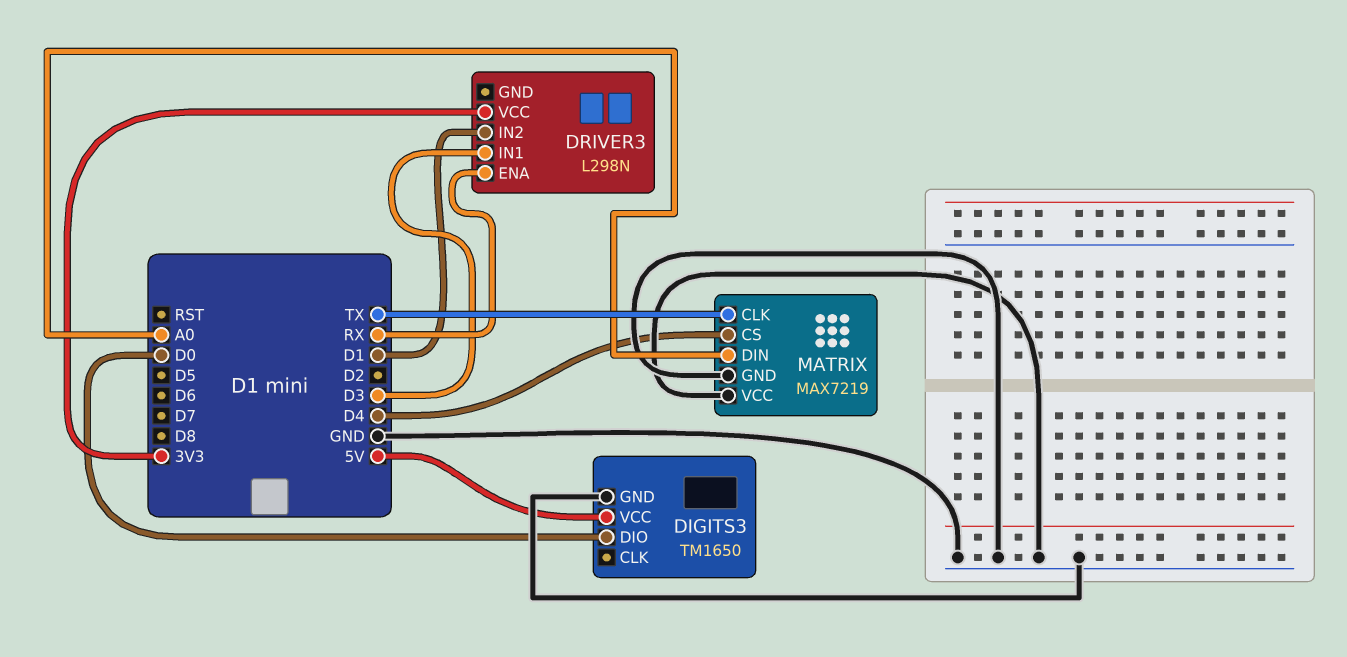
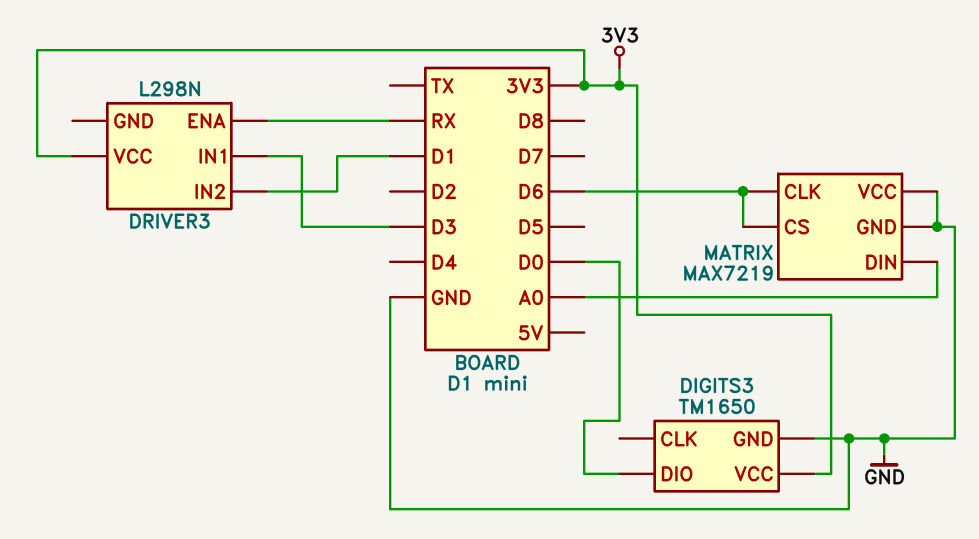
DIGITS3 pin VCC: 5V -> 3V3
MATRIX pin CLK: TX -> D6
MATRIX pin CS: D4 -> D6

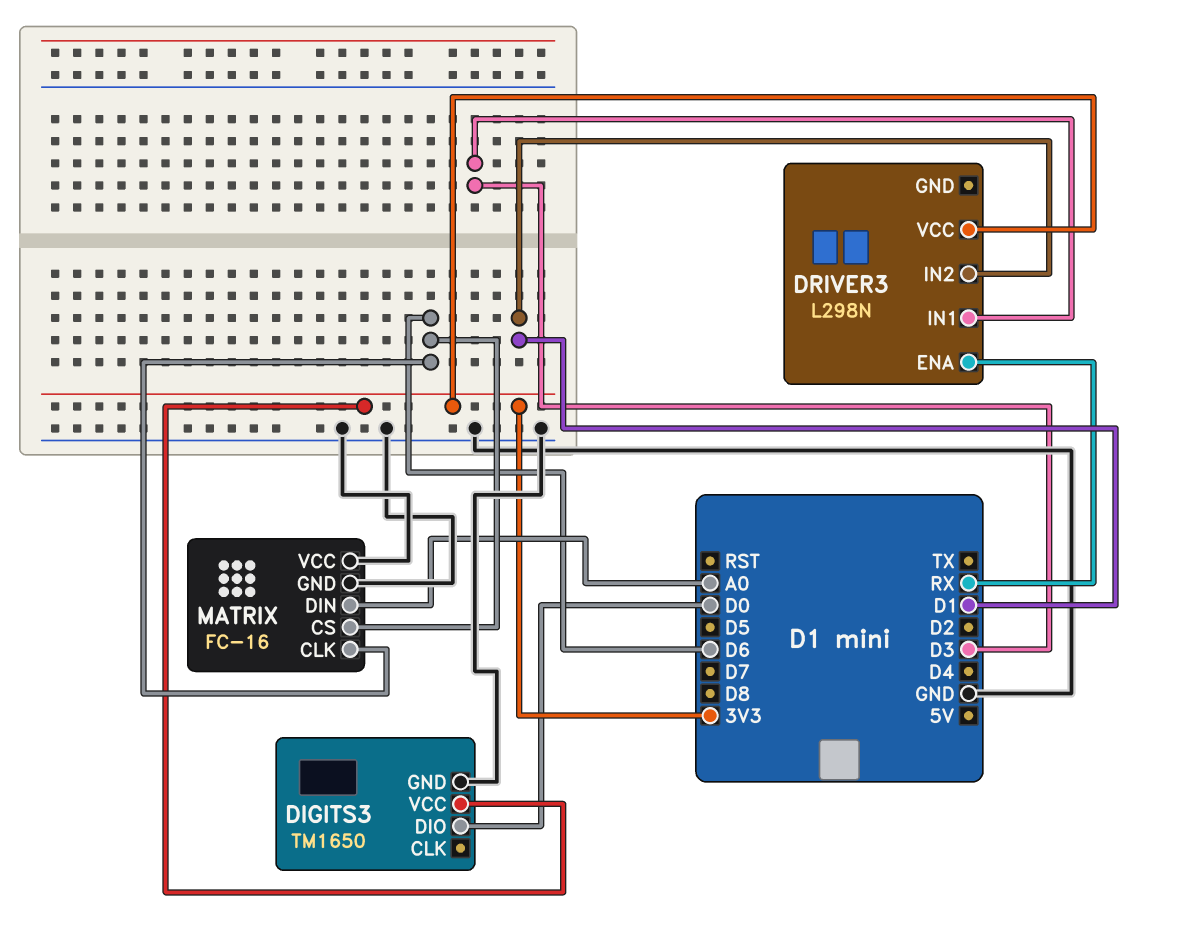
MATRIX: MAX7219 -> FC-16

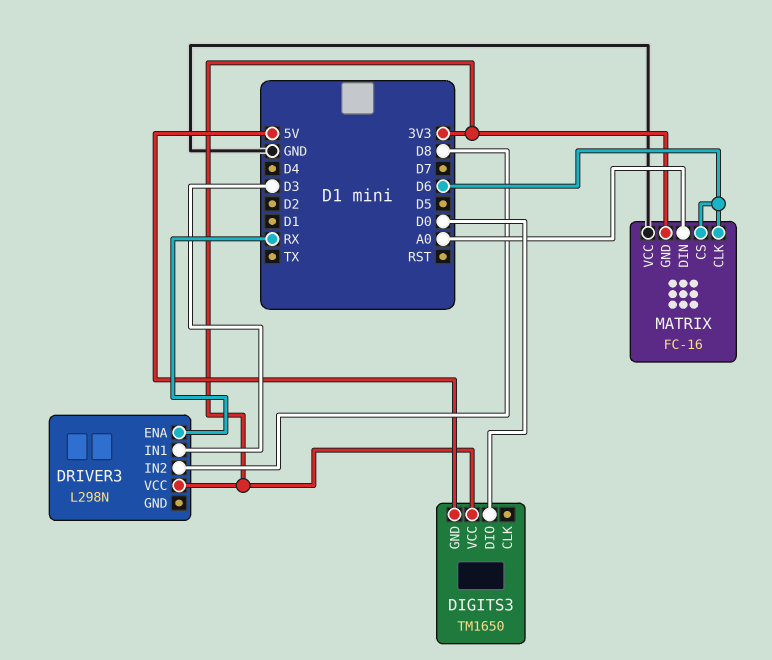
DIGITS3 pin GND: GND -> 5V
DRIVER3 pin IN2: D1 -> D8
MATRIX pin GND: GND -> 3V3

